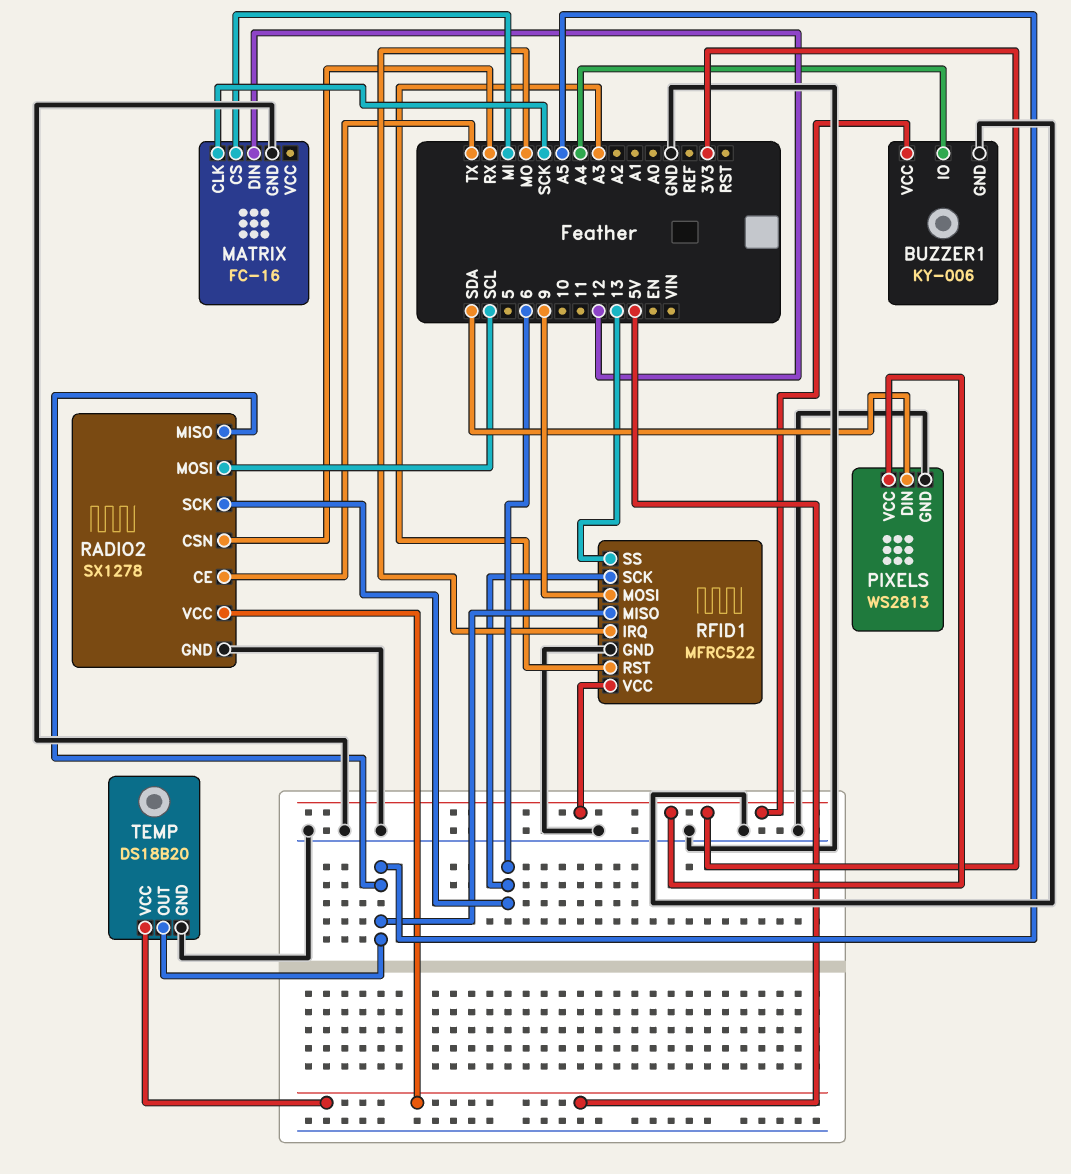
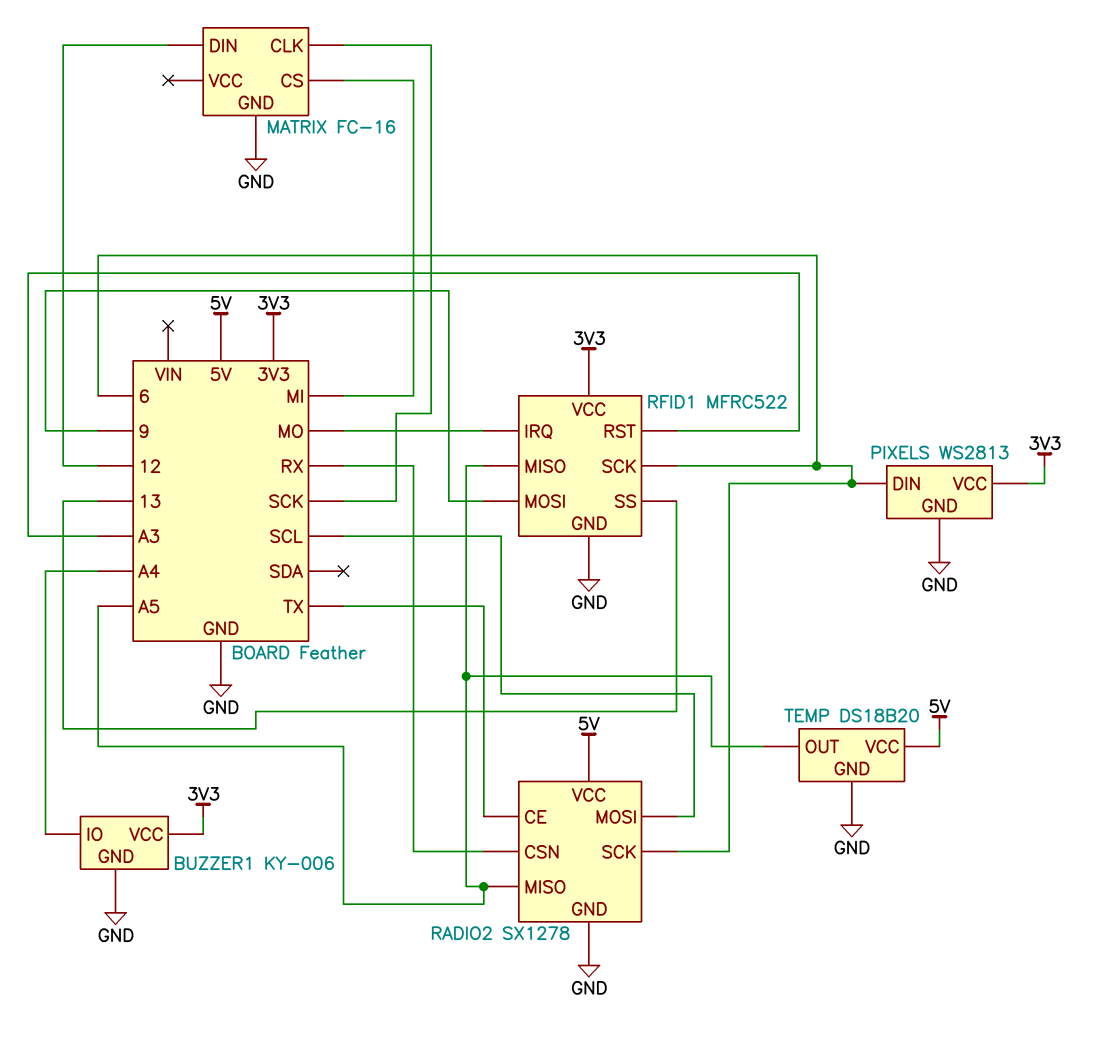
PIXELS pin DIN: SDA -> 6

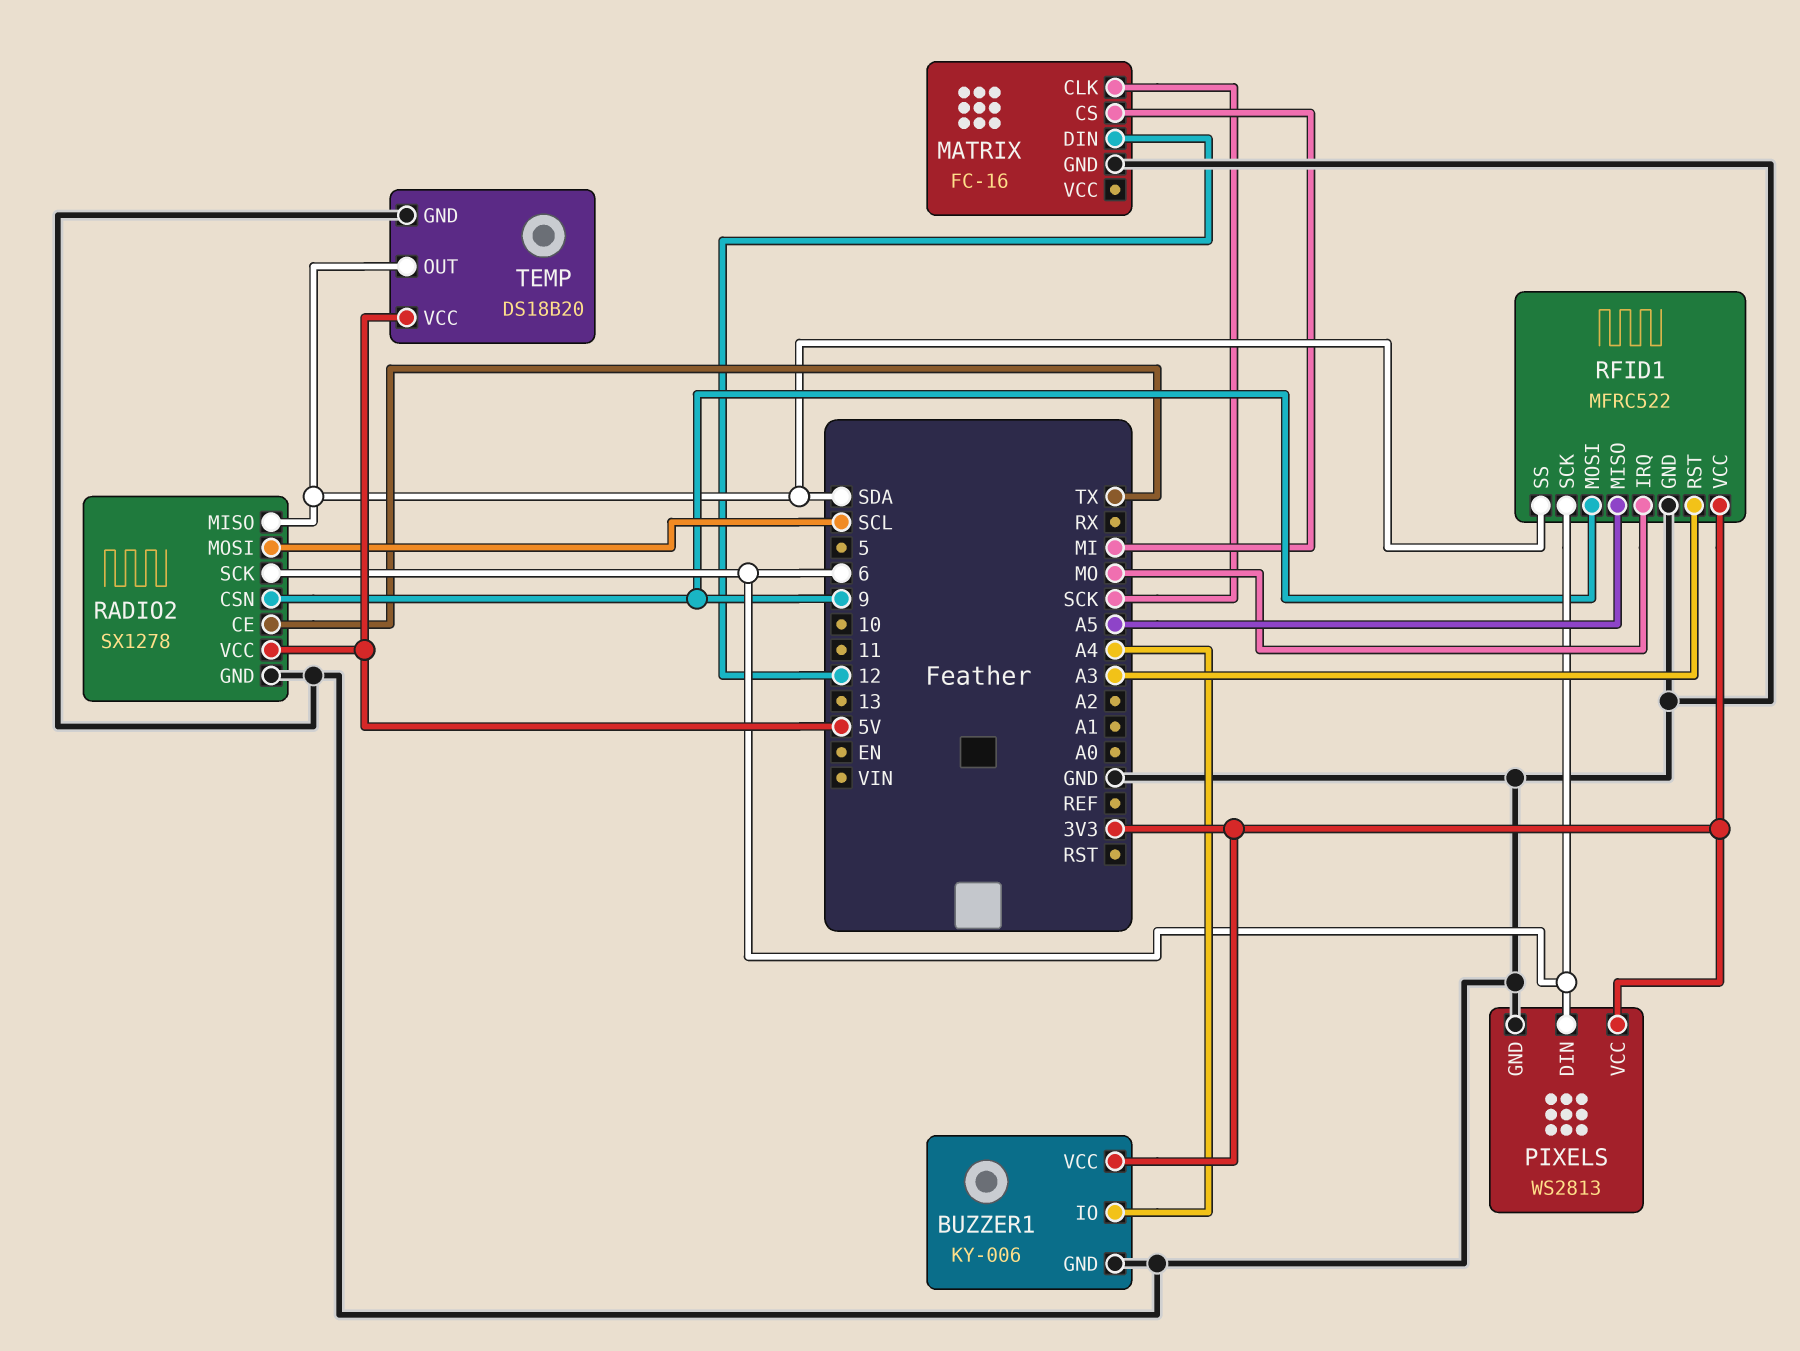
RADIO2 pin CSN: RX -> 9
RADIO2 pin MISO: A5 -> SDA
RFID1 pin SS: 13 -> SDA
TEMP pin OUT: A5 -> SDA

